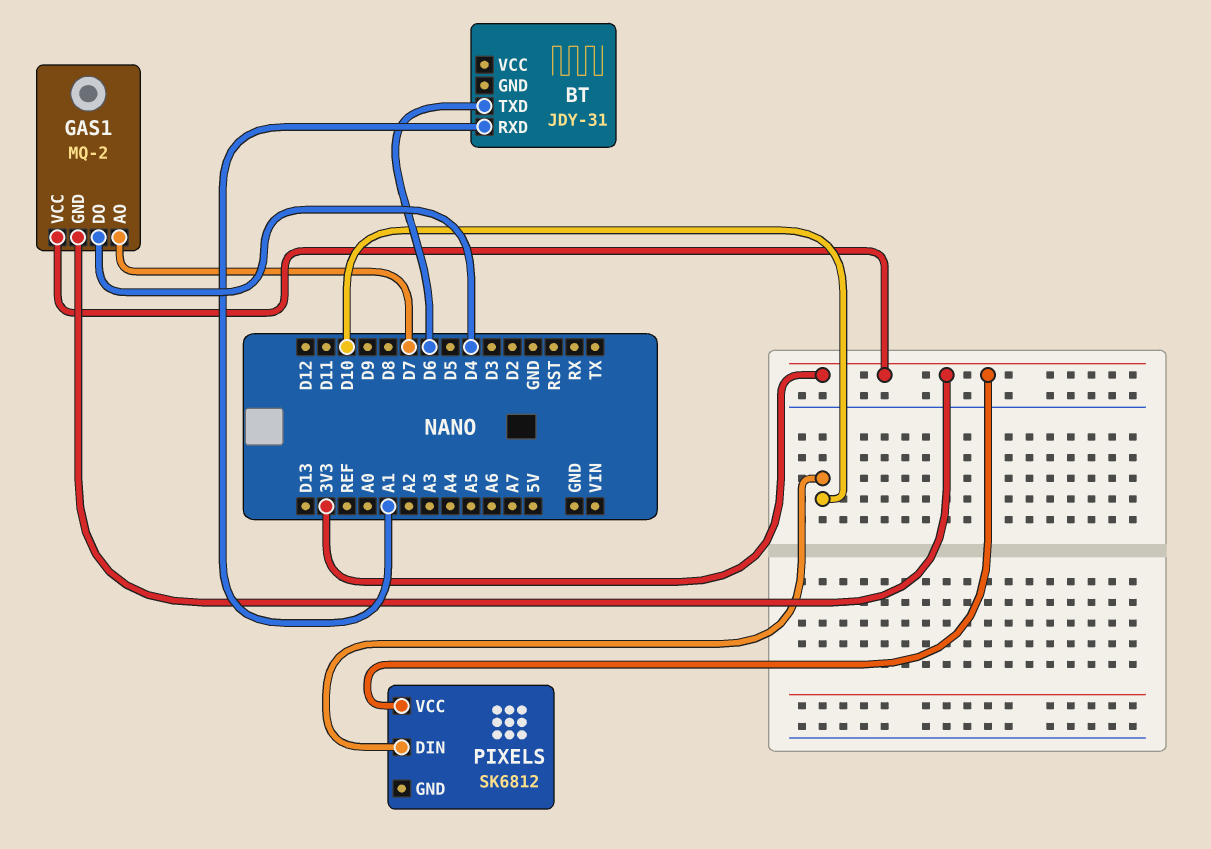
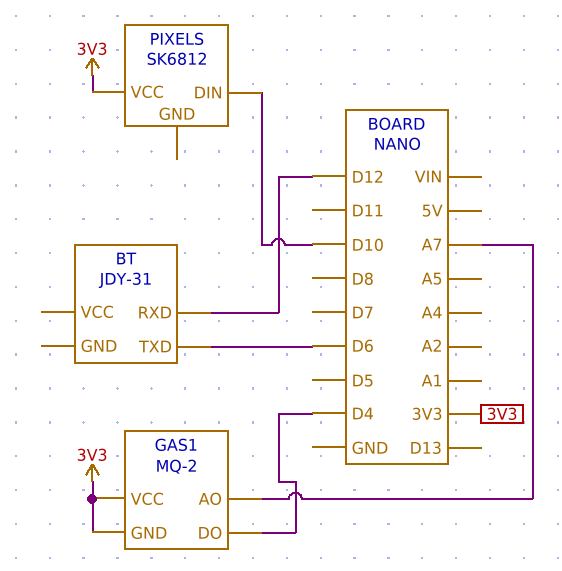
BT pin RXD: A1 -> D12
GAS1 pin AO: D7 -> A7

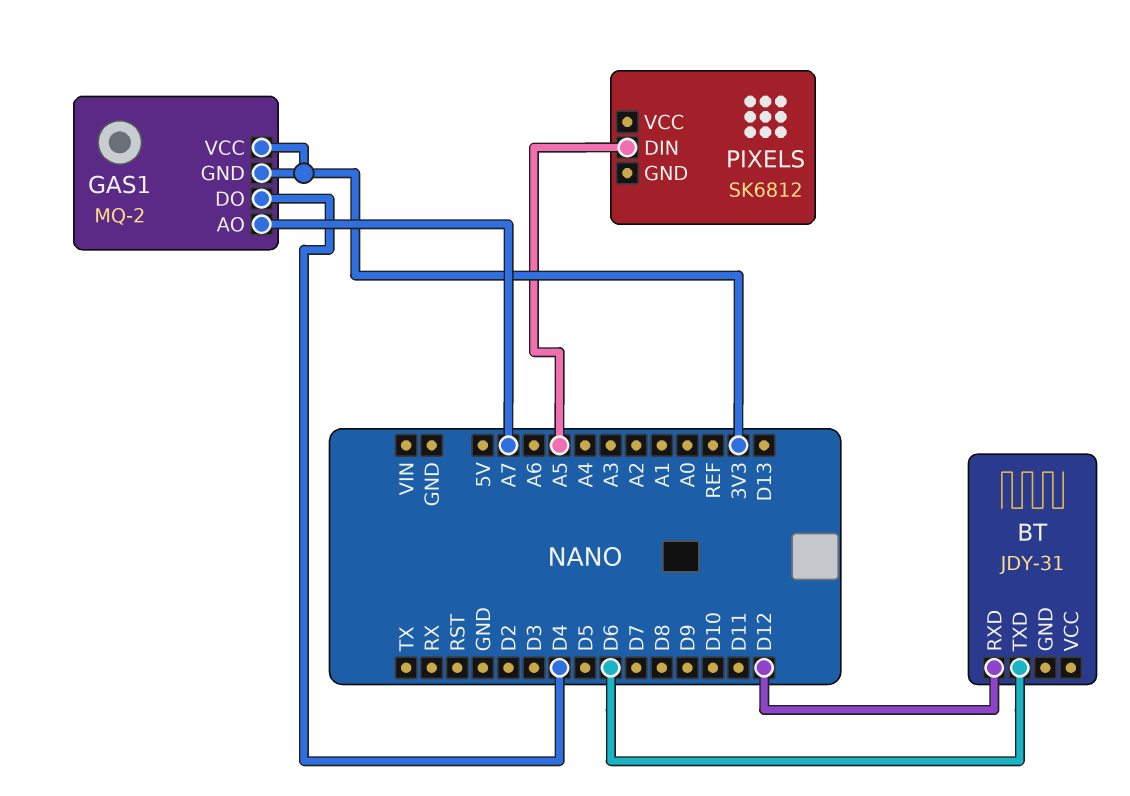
PIXELS pin DIN: D10 -> A5
PIXELS pin VCC: 3V3 -> none

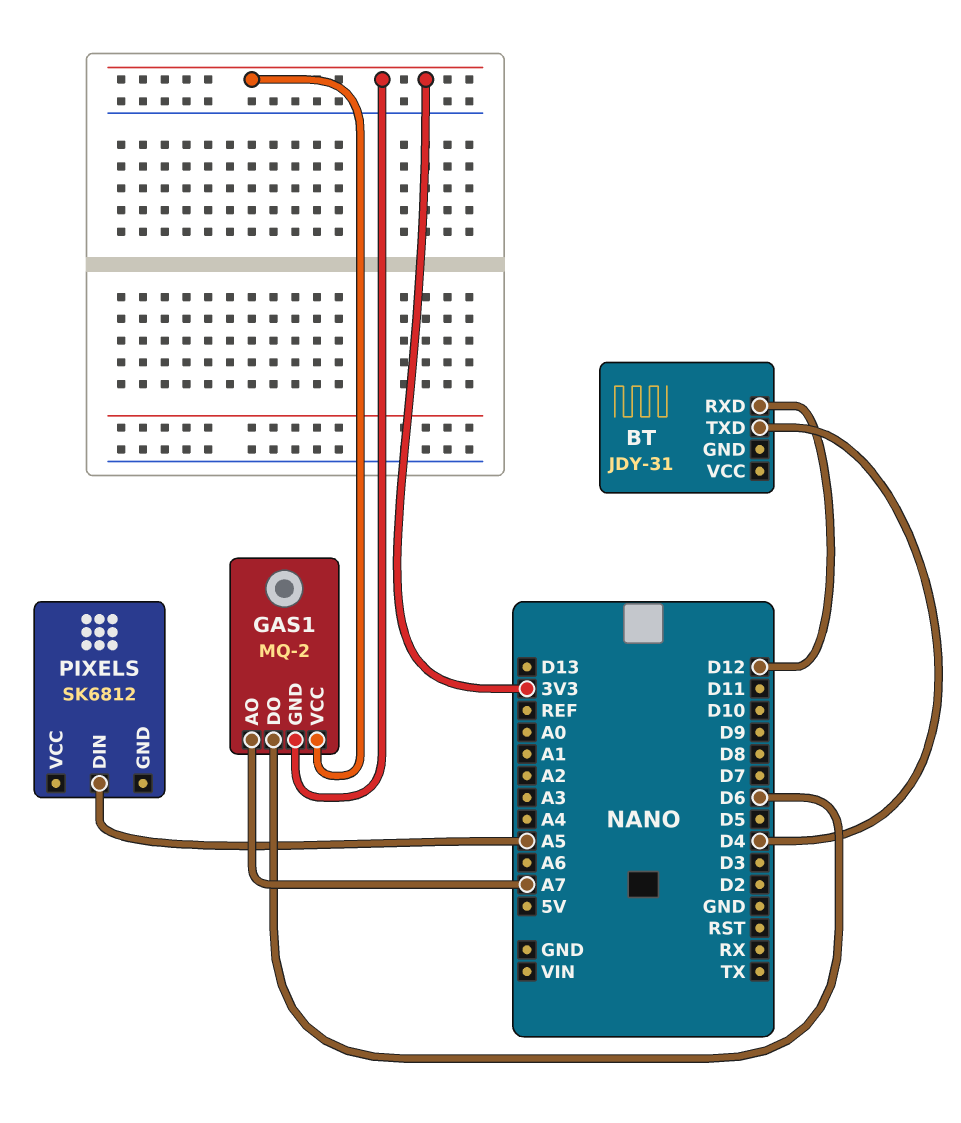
BT pin TXD: D6 -> D4
GAS1 pin DO: D4 -> D6

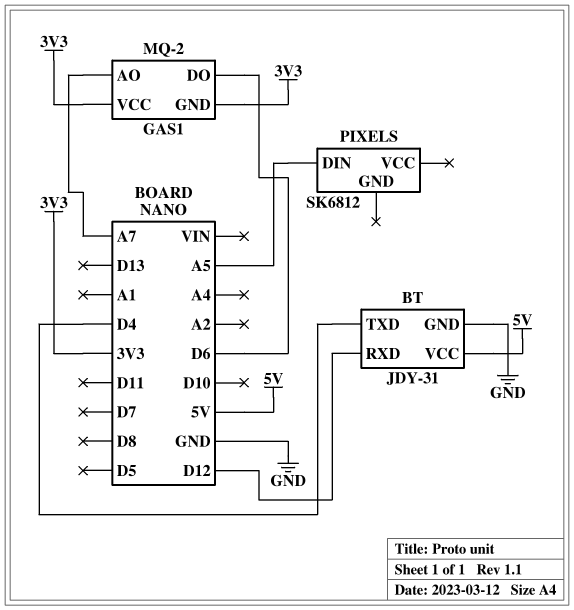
BT pin GND: none -> GND
BT pin VCC: none -> 5V

